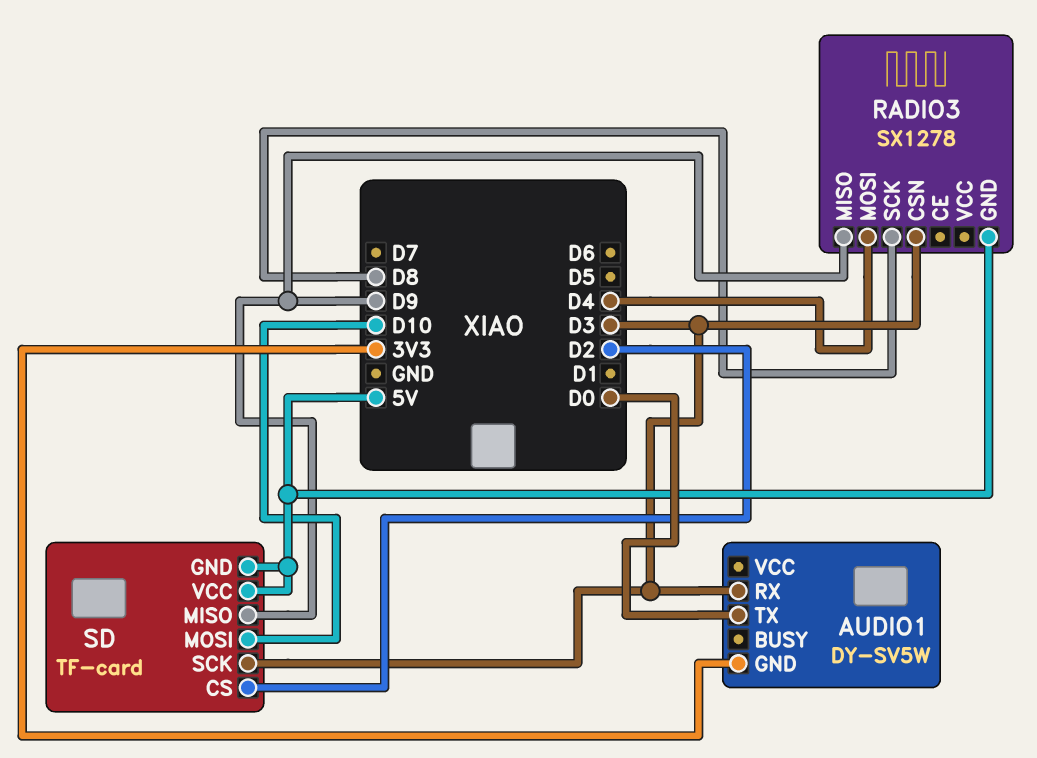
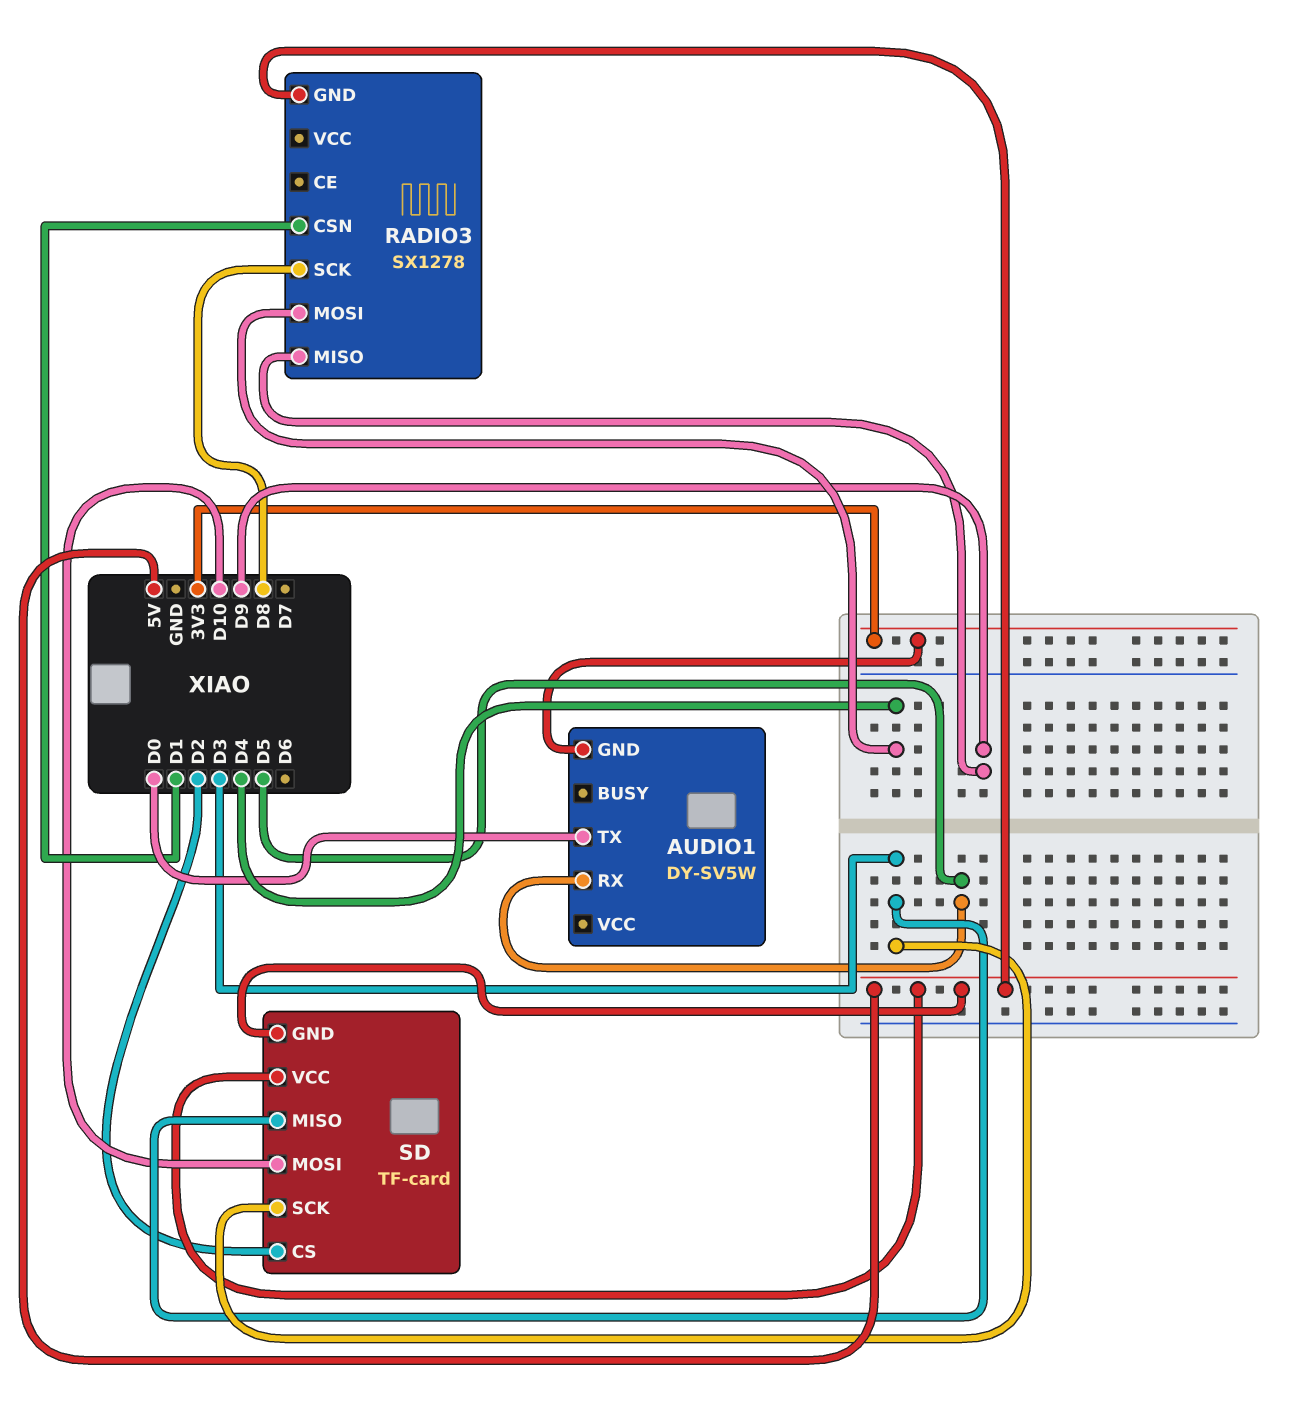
AUDIO1 pin RX: D3 -> D5
RADIO3 pin CSN: D3 -> D1
SD pin MISO: D9 -> D3

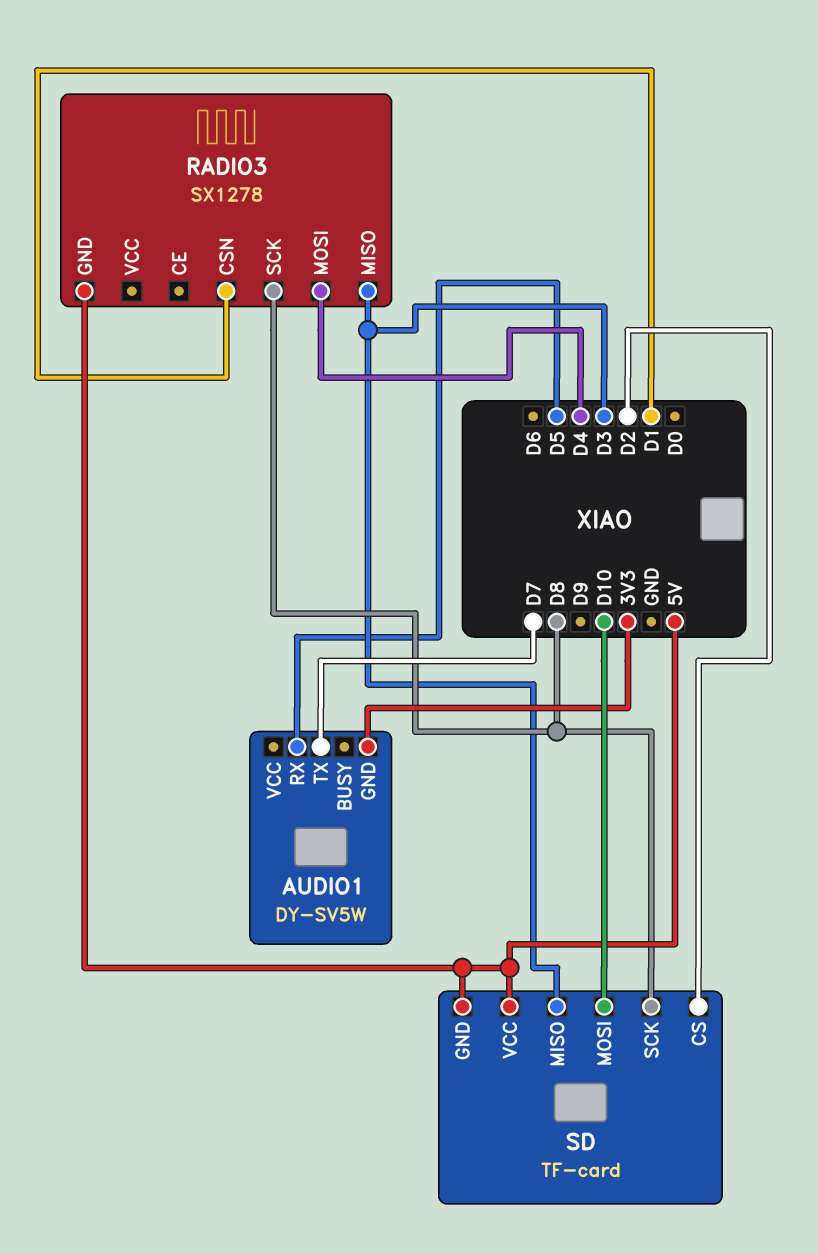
AUDIO1 pin TX: D0 -> D7
RADIO3 pin MISO: D9 -> D3
SD pin SCK: D3 -> D8

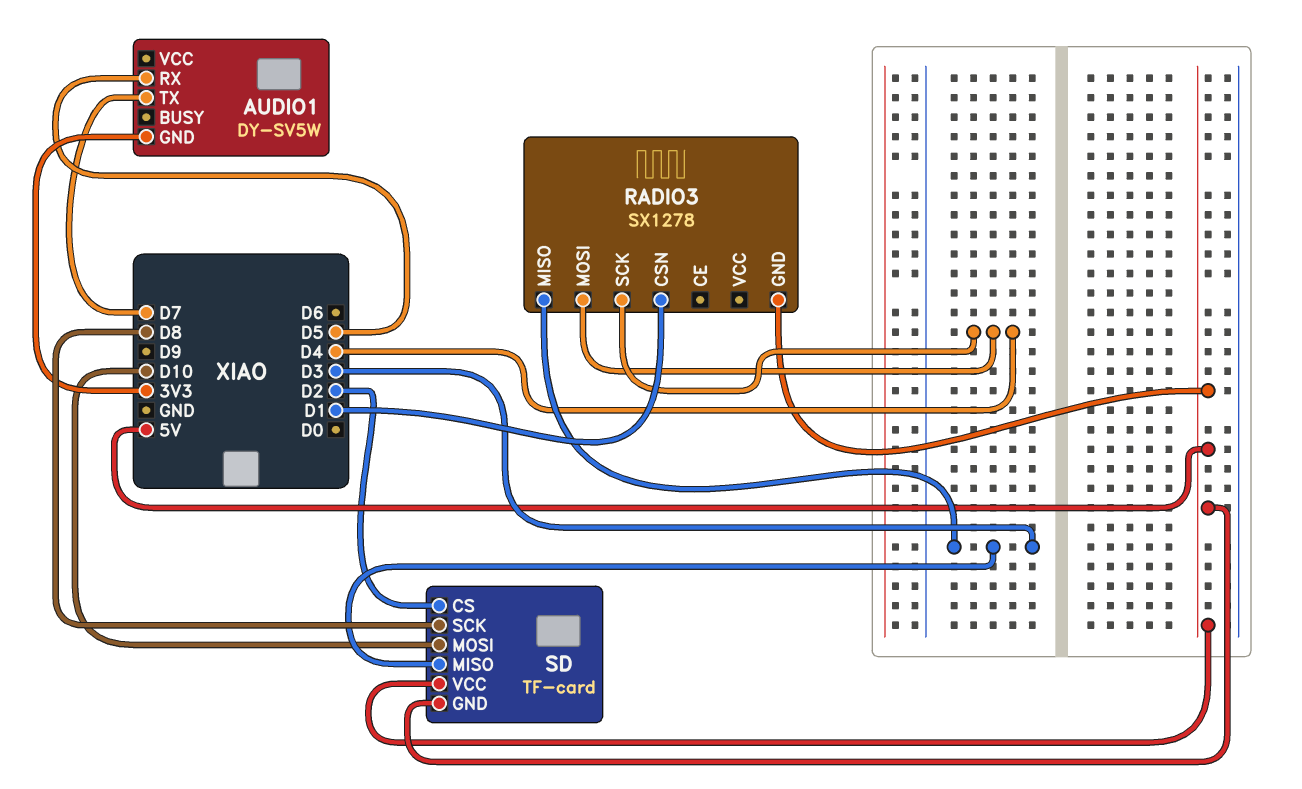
RADIO3 pin SCK: D8 -> D4

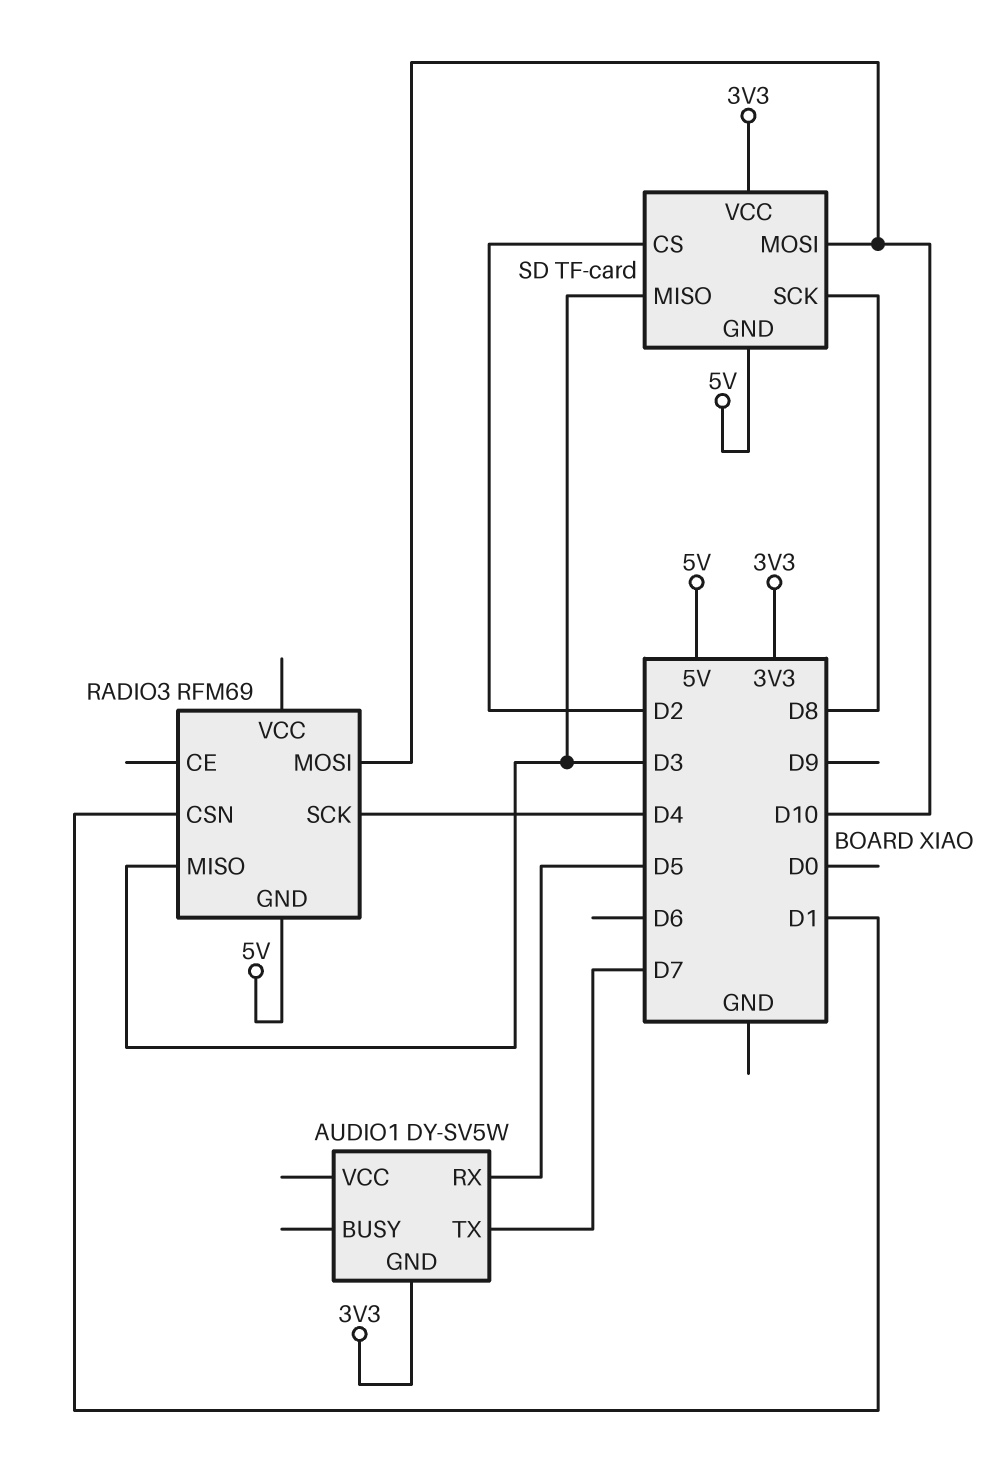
RADIO3: SX1278 -> RFM69
RADIO3 pin MOSI: D4 -> D10
SD pin VCC: 5V -> 3V3

